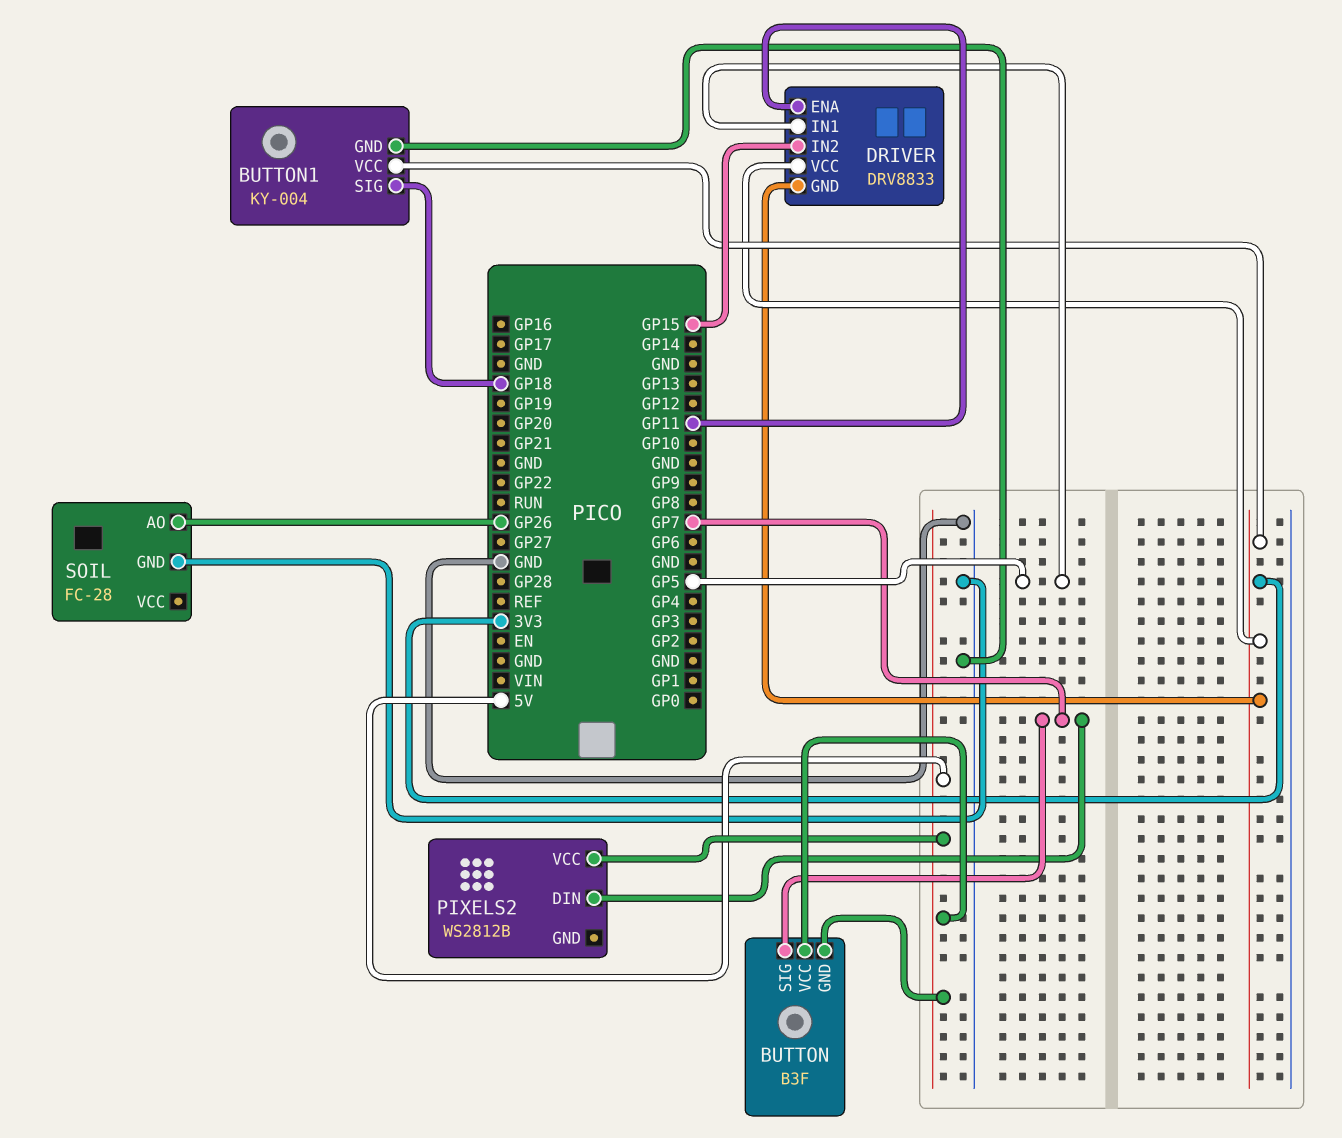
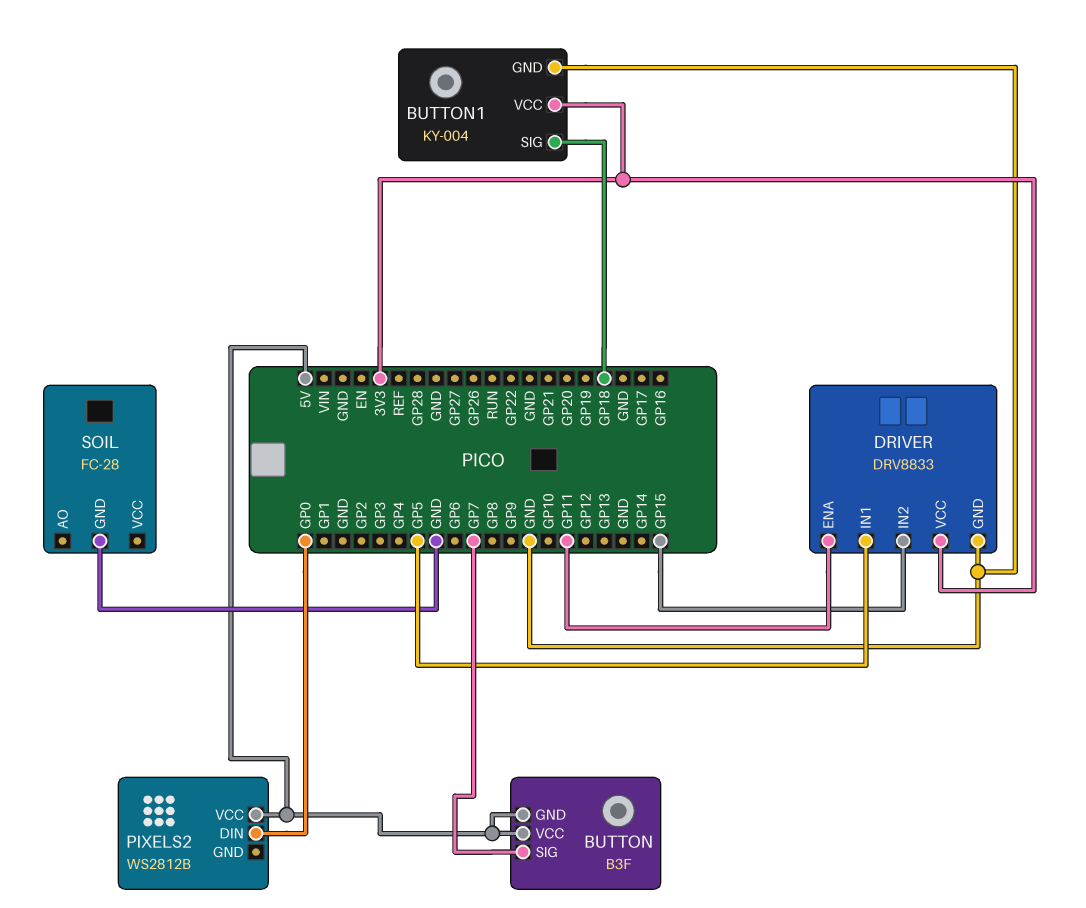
DRIVER pin GND: 3V3 -> GND
PIXELS2 pin DIN: GP7 -> GP0
SOIL pin AO: GP26 -> none

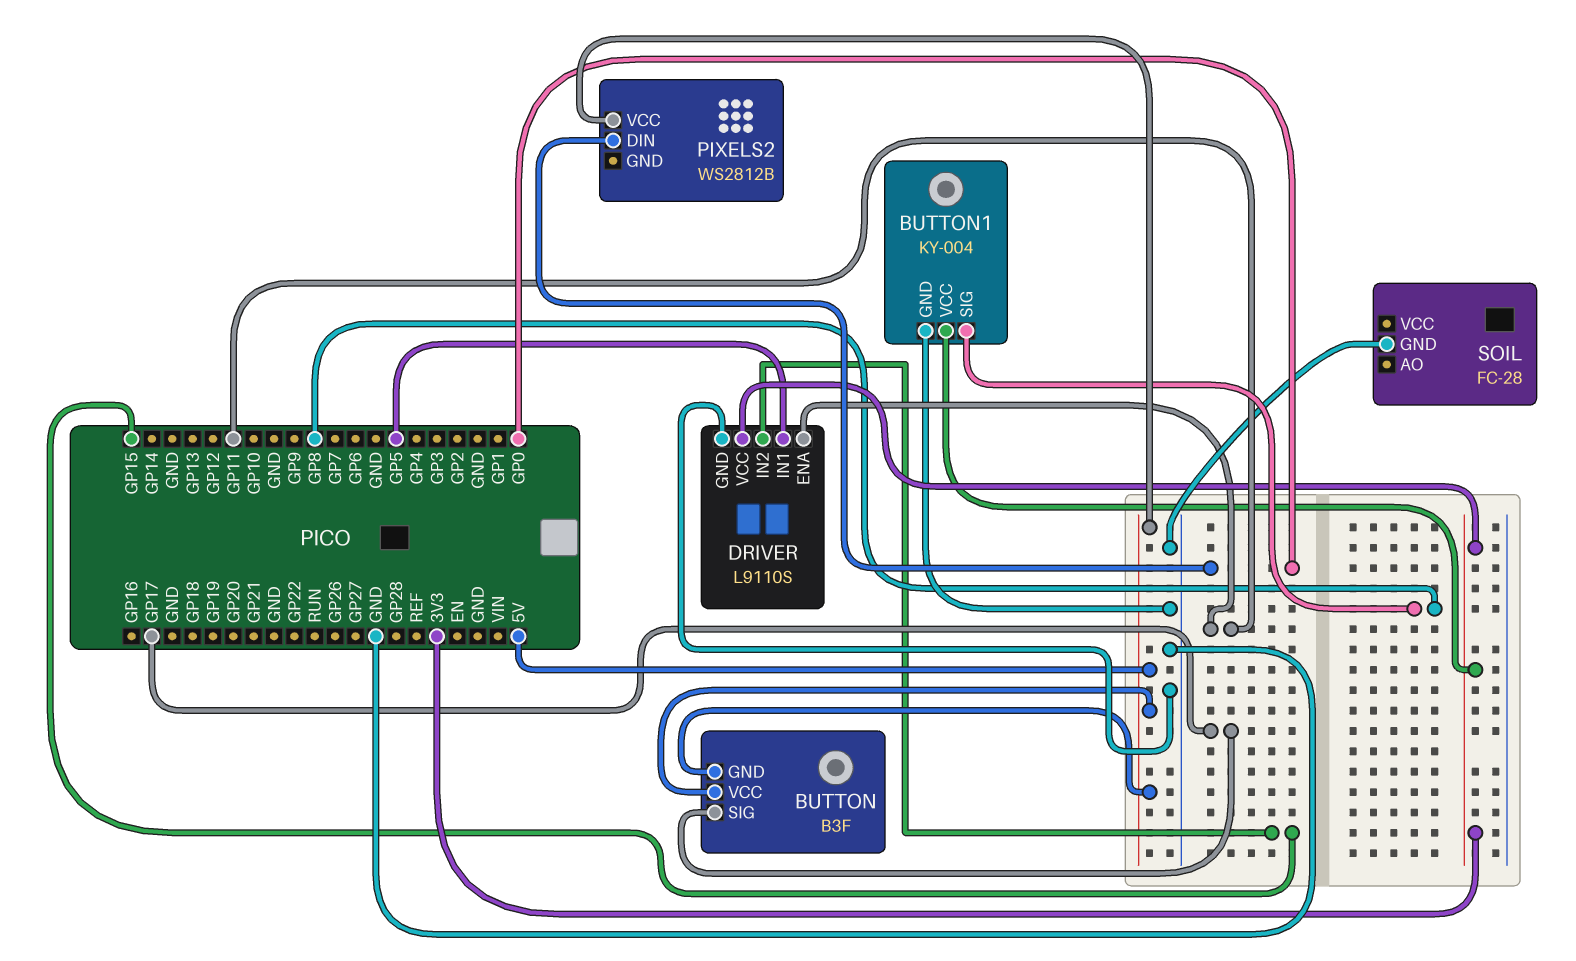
BUTTON pin SIG: GP7 -> GP17
BUTTON1 pin SIG: GP18 -> GP8
DRIVER: DRV8833 -> L9110S

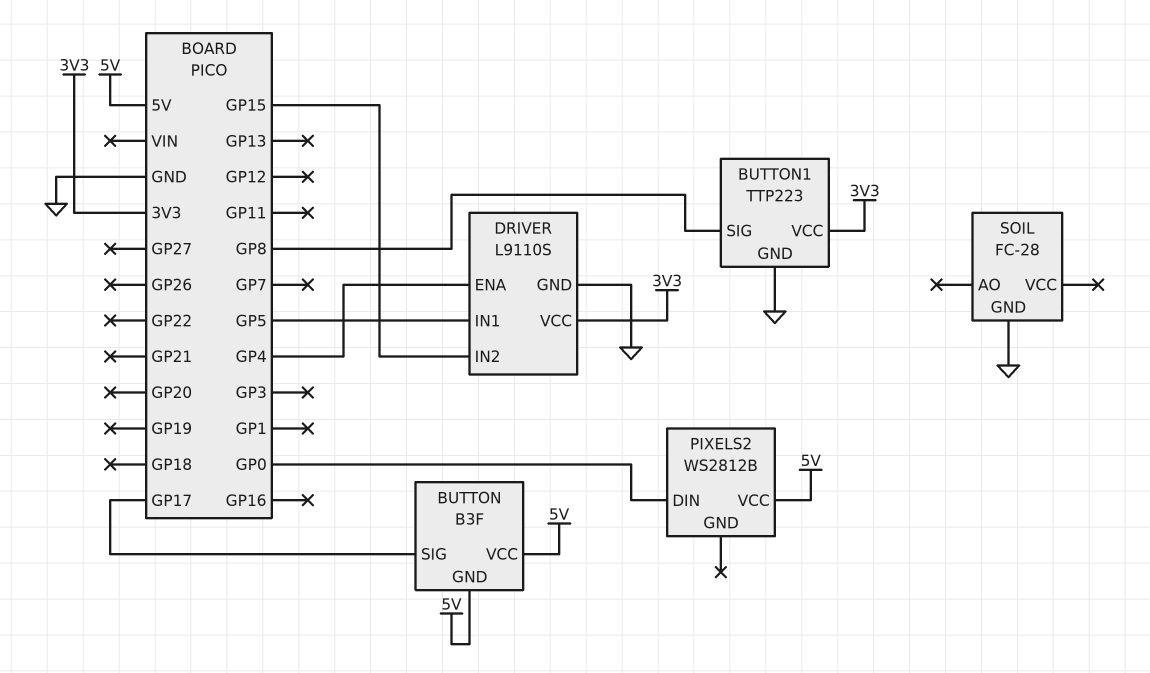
BUTTON1: KY-004 -> TTP223
DRIVER pin ENA: GP11 -> GP4

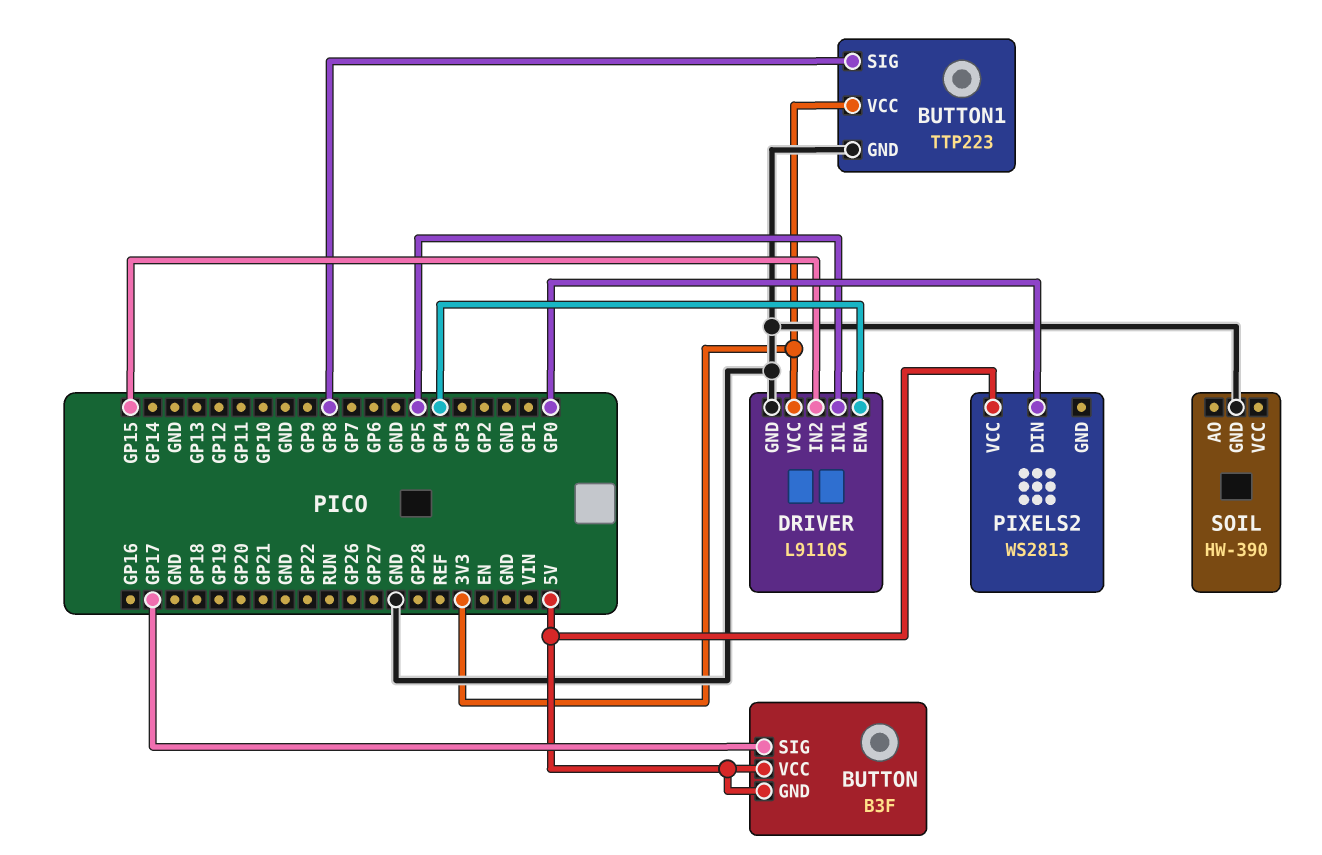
PIXELS2: WS2812B -> WS2813
SOIL: FC-28 -> HW-390

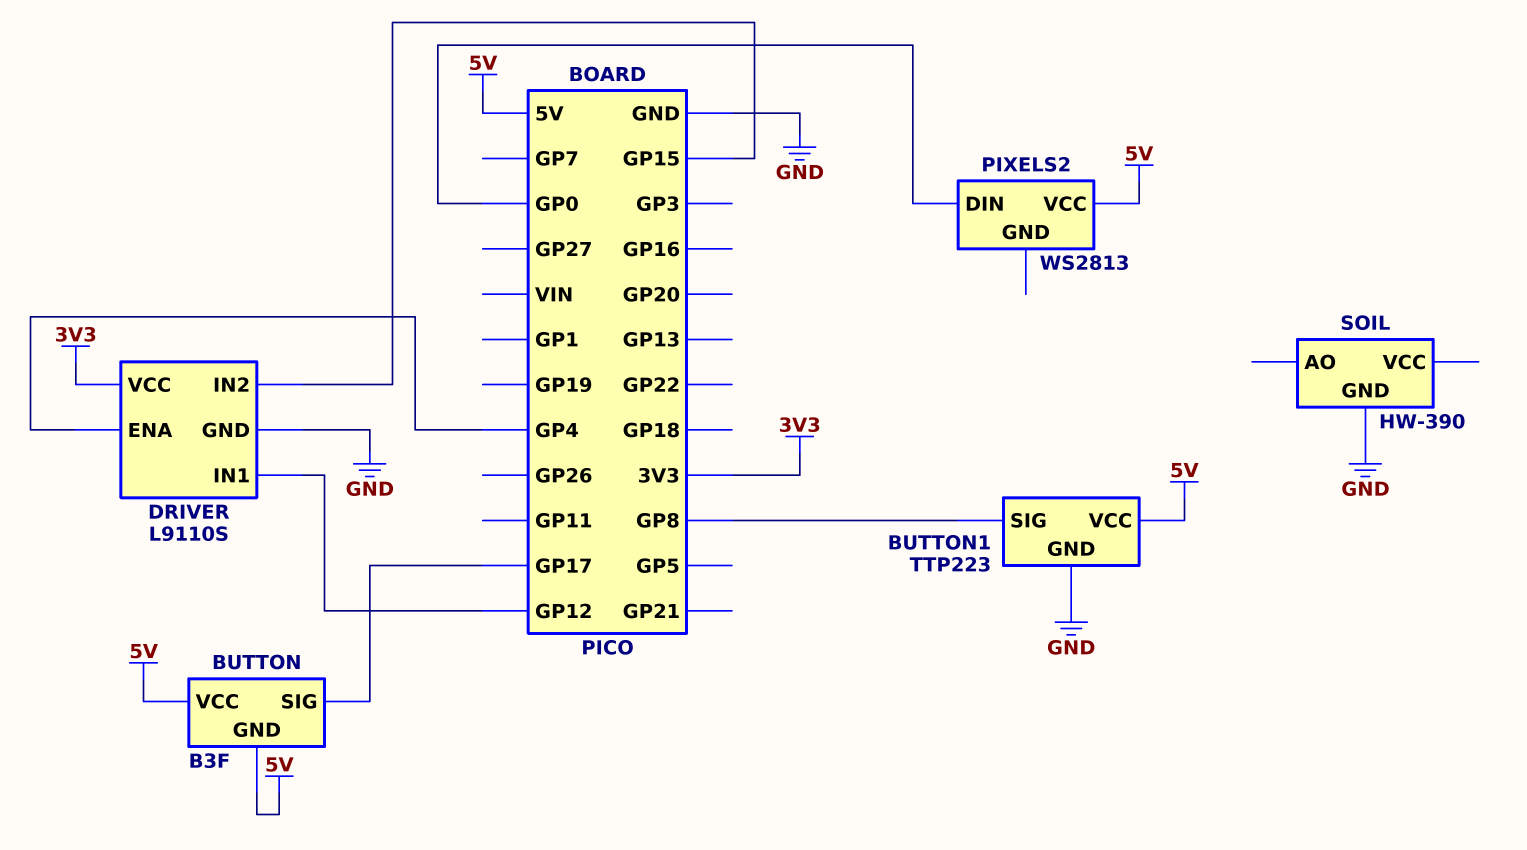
BUTTON1 pin VCC: 3V3 -> 5V
DRIVER pin IN1: GP5 -> GP12

